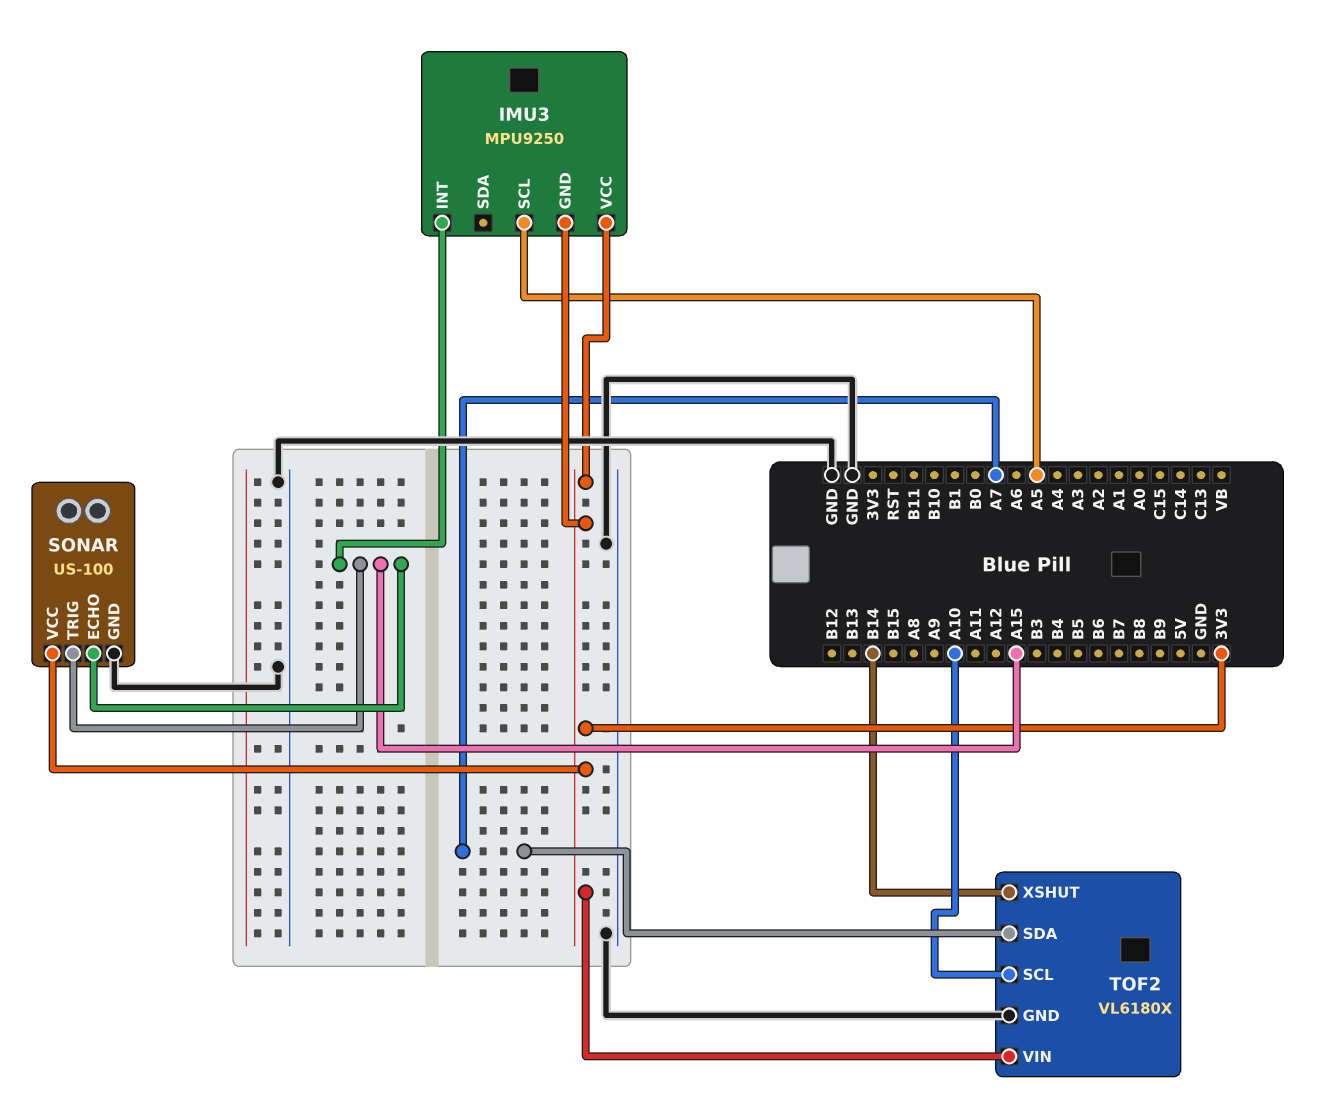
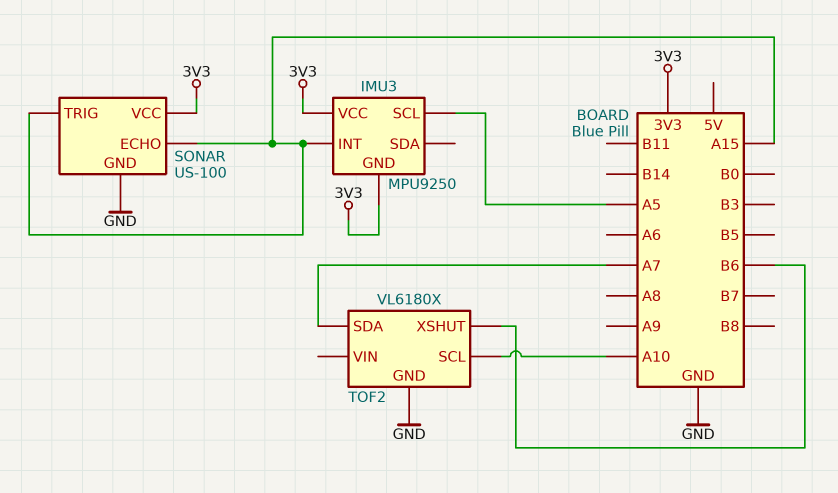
TOF2 pin VIN: 3V3 -> none
TOF2 pin XSHUT: B14 -> B6

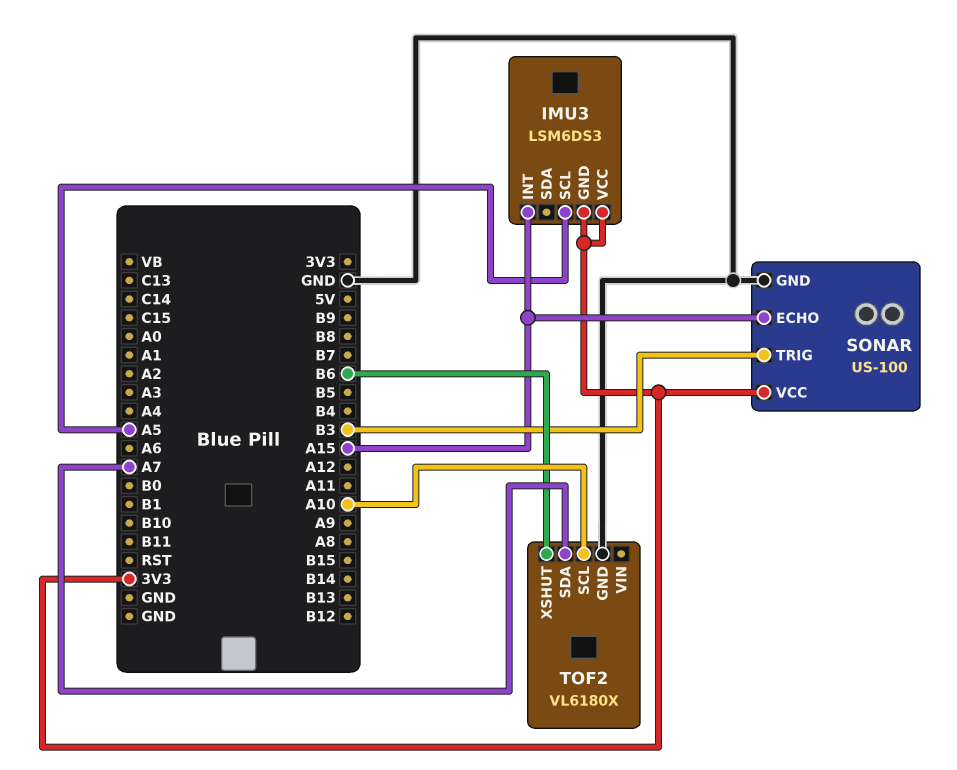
IMU3: MPU9250 -> LSM6DS3
SONAR pin TRIG: A15 -> B3

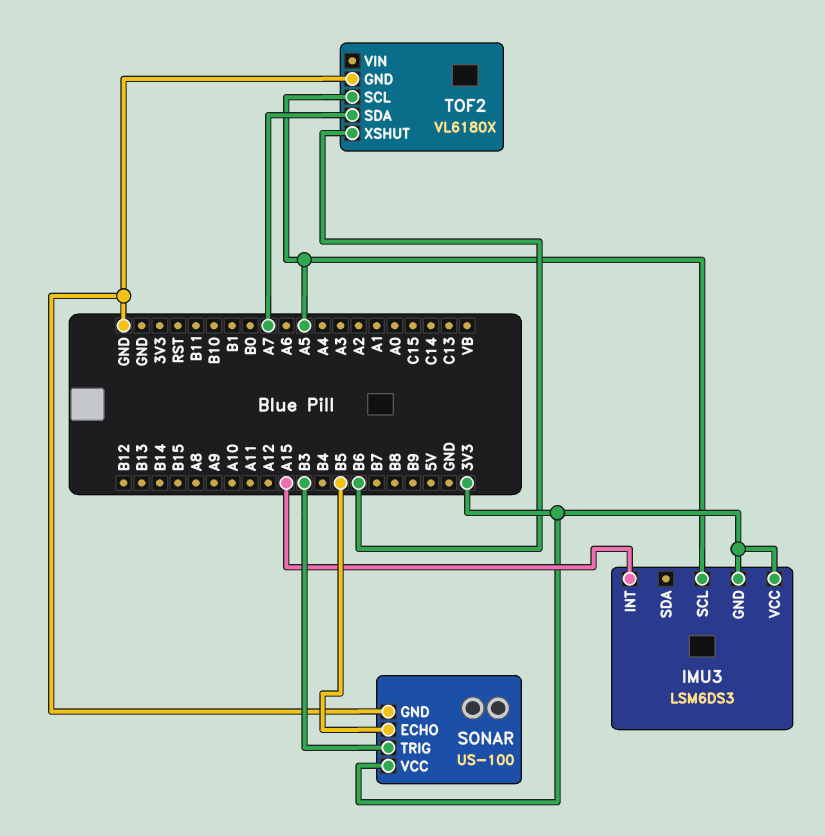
SONAR pin ECHO: A15 -> B5
TOF2 pin SCL: A10 -> A5

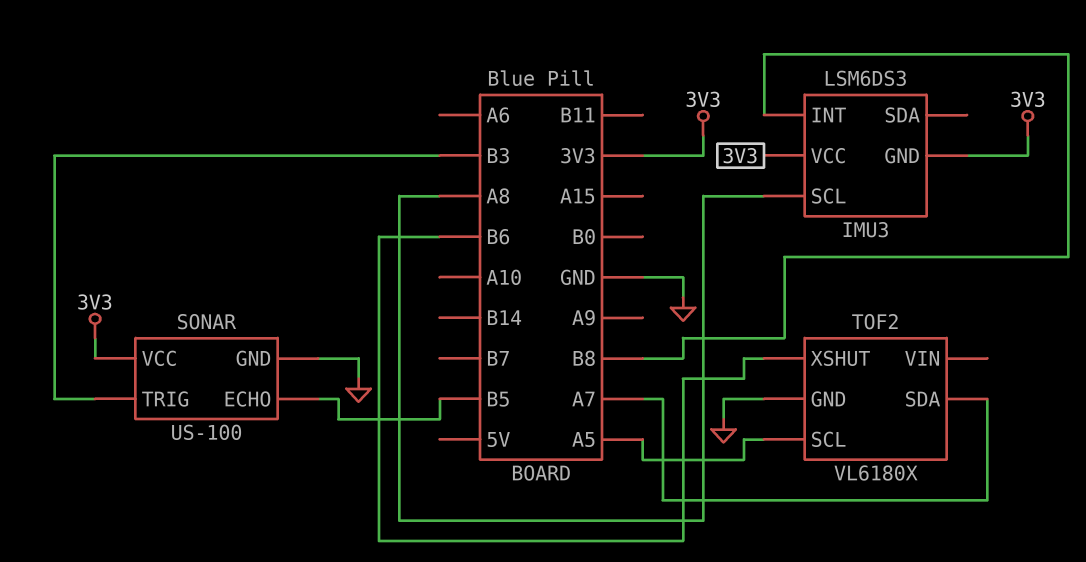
IMU3 pin INT: A15 -> B8
IMU3 pin SCL: A5 -> A8

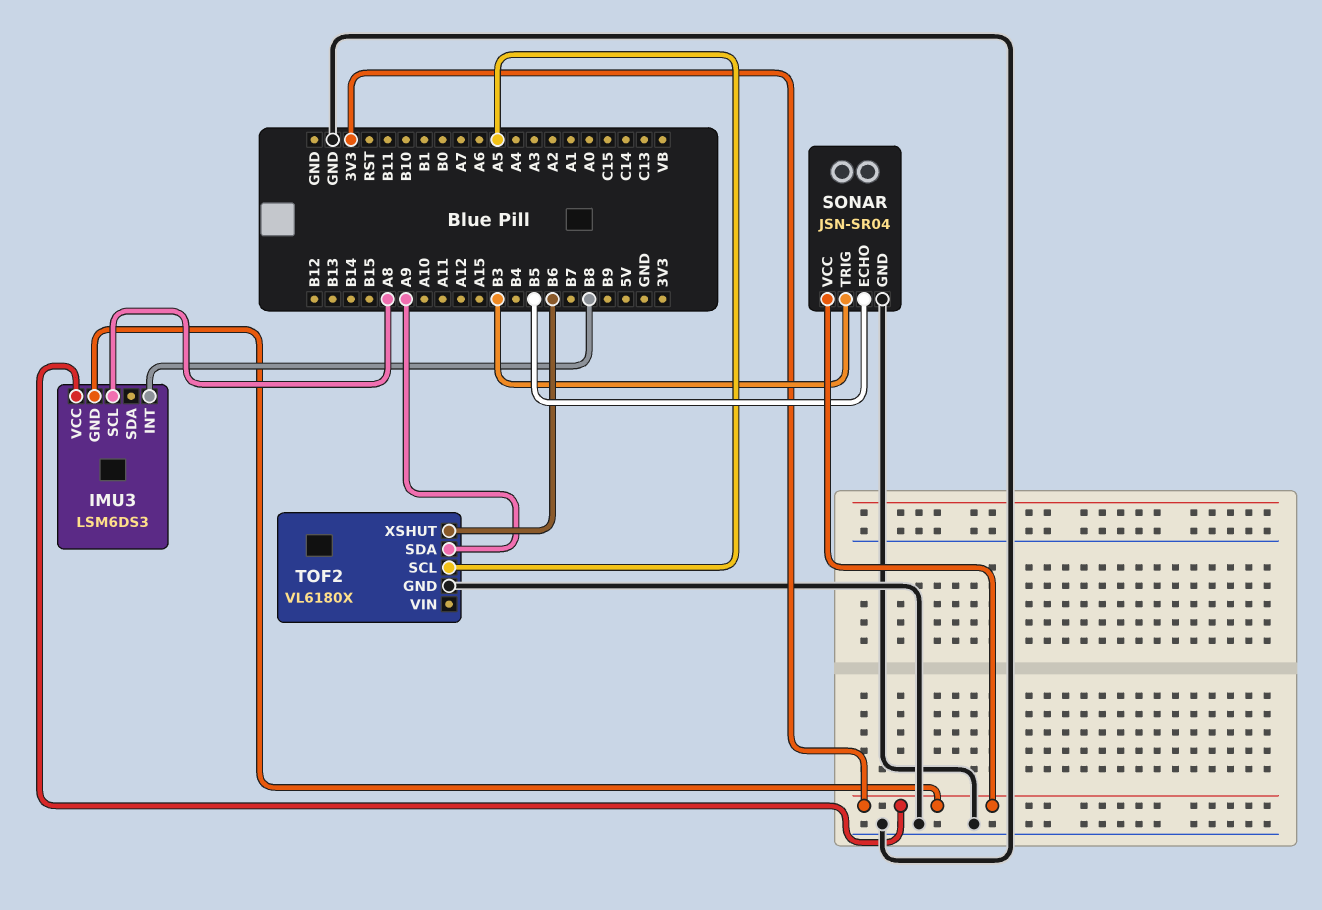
SONAR: US-100 -> JSN-SR04
TOF2 pin SDA: A7 -> A9

